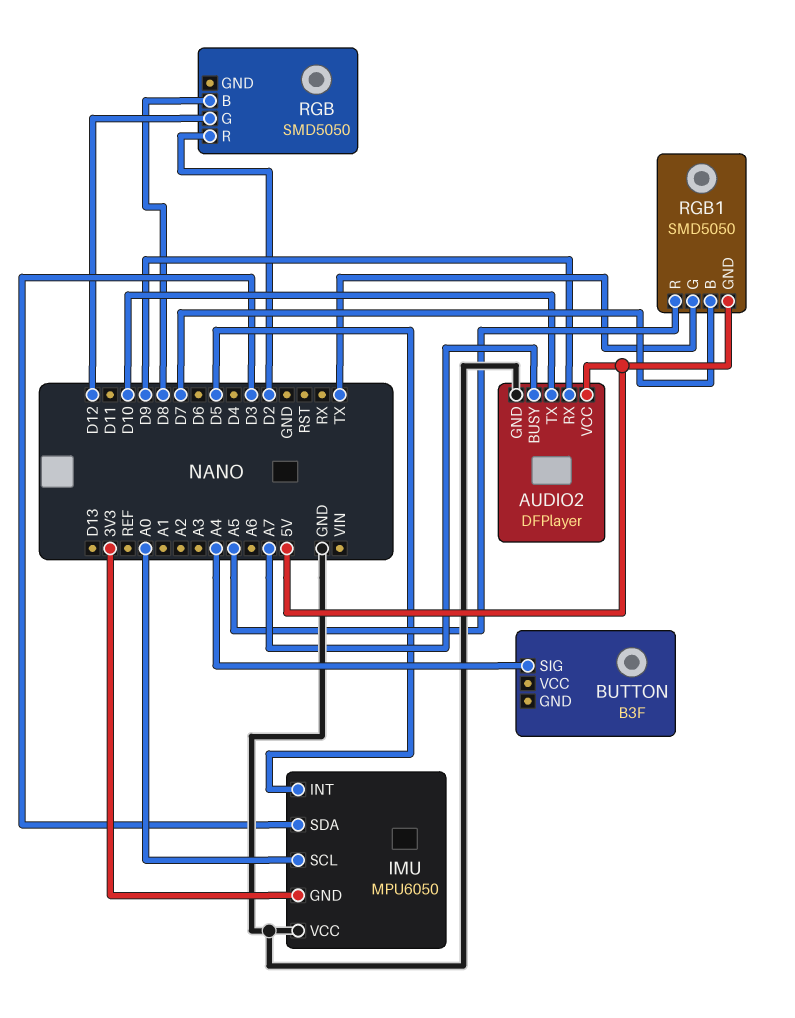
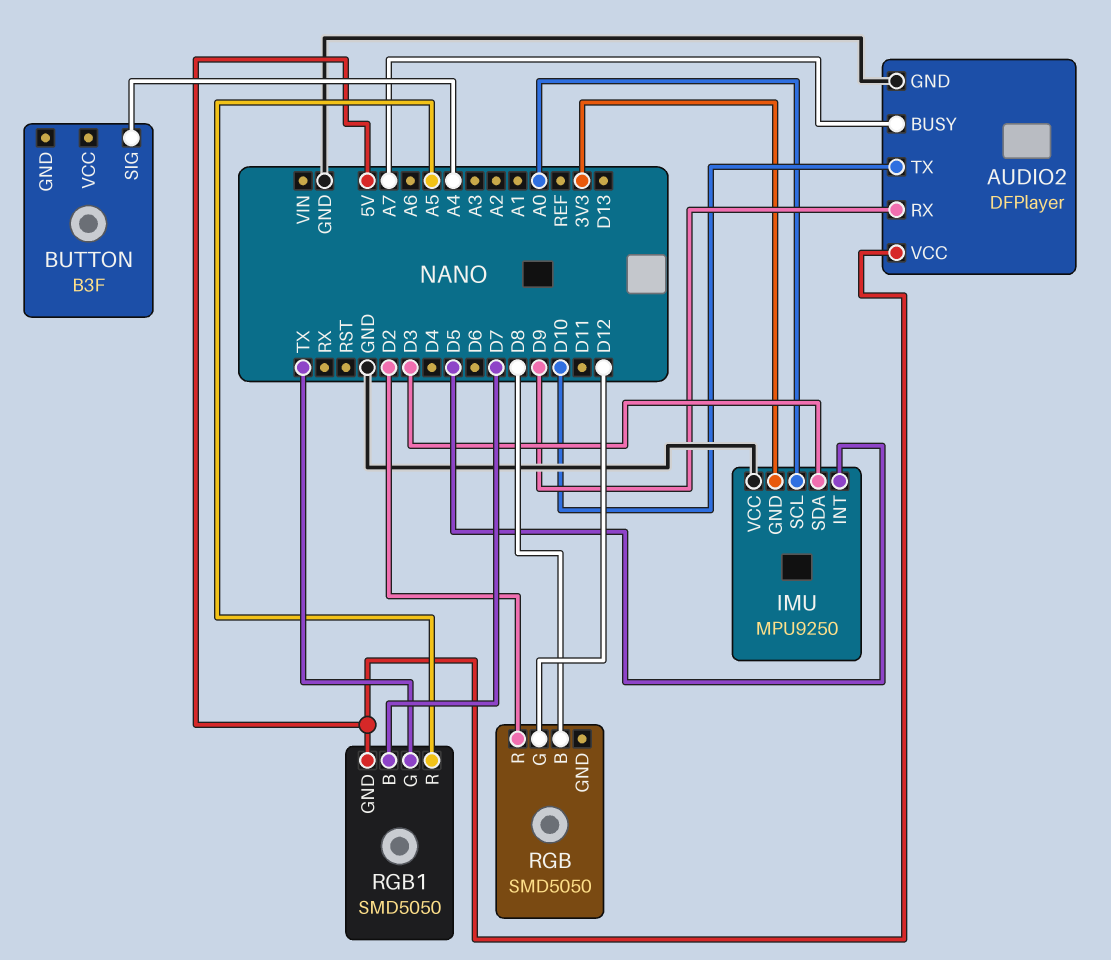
IMU: MPU6050 -> MPU9250

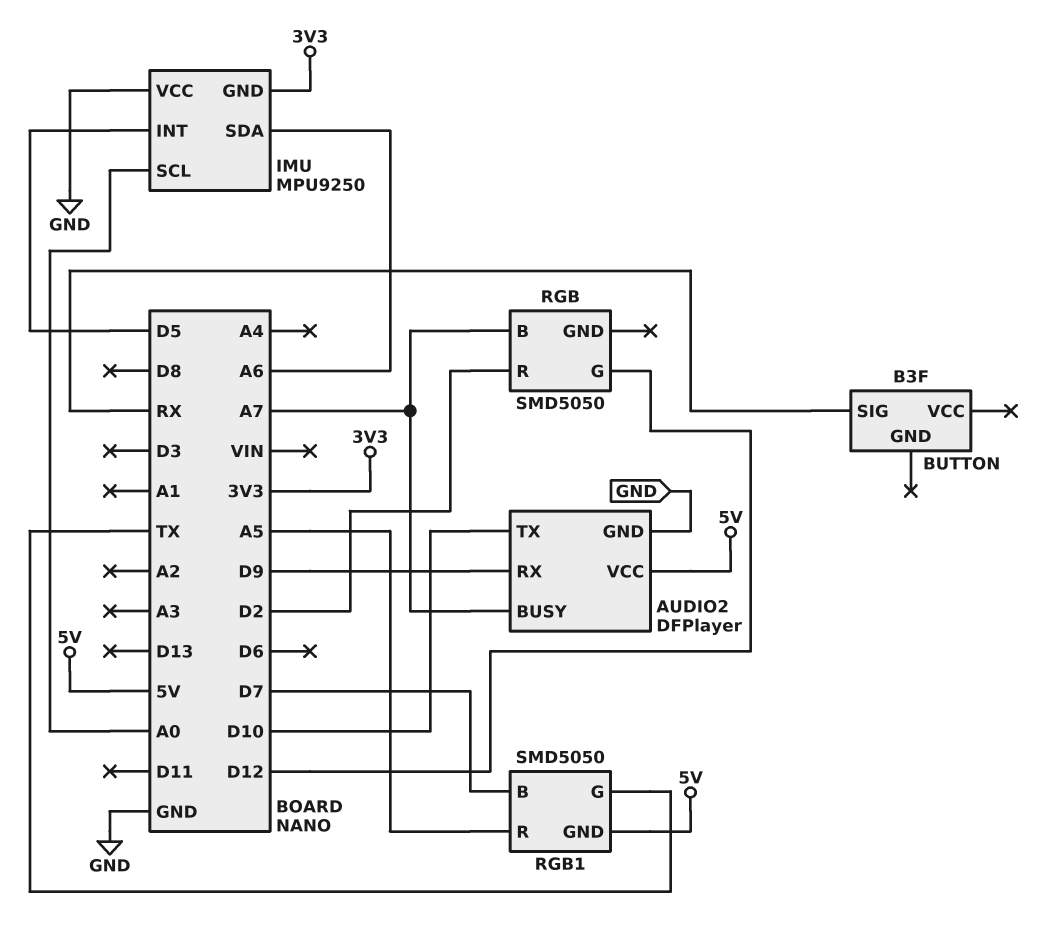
BUTTON pin SIG: A4 -> RX
IMU pin SDA: D3 -> A6
RGB pin B: D8 -> A7

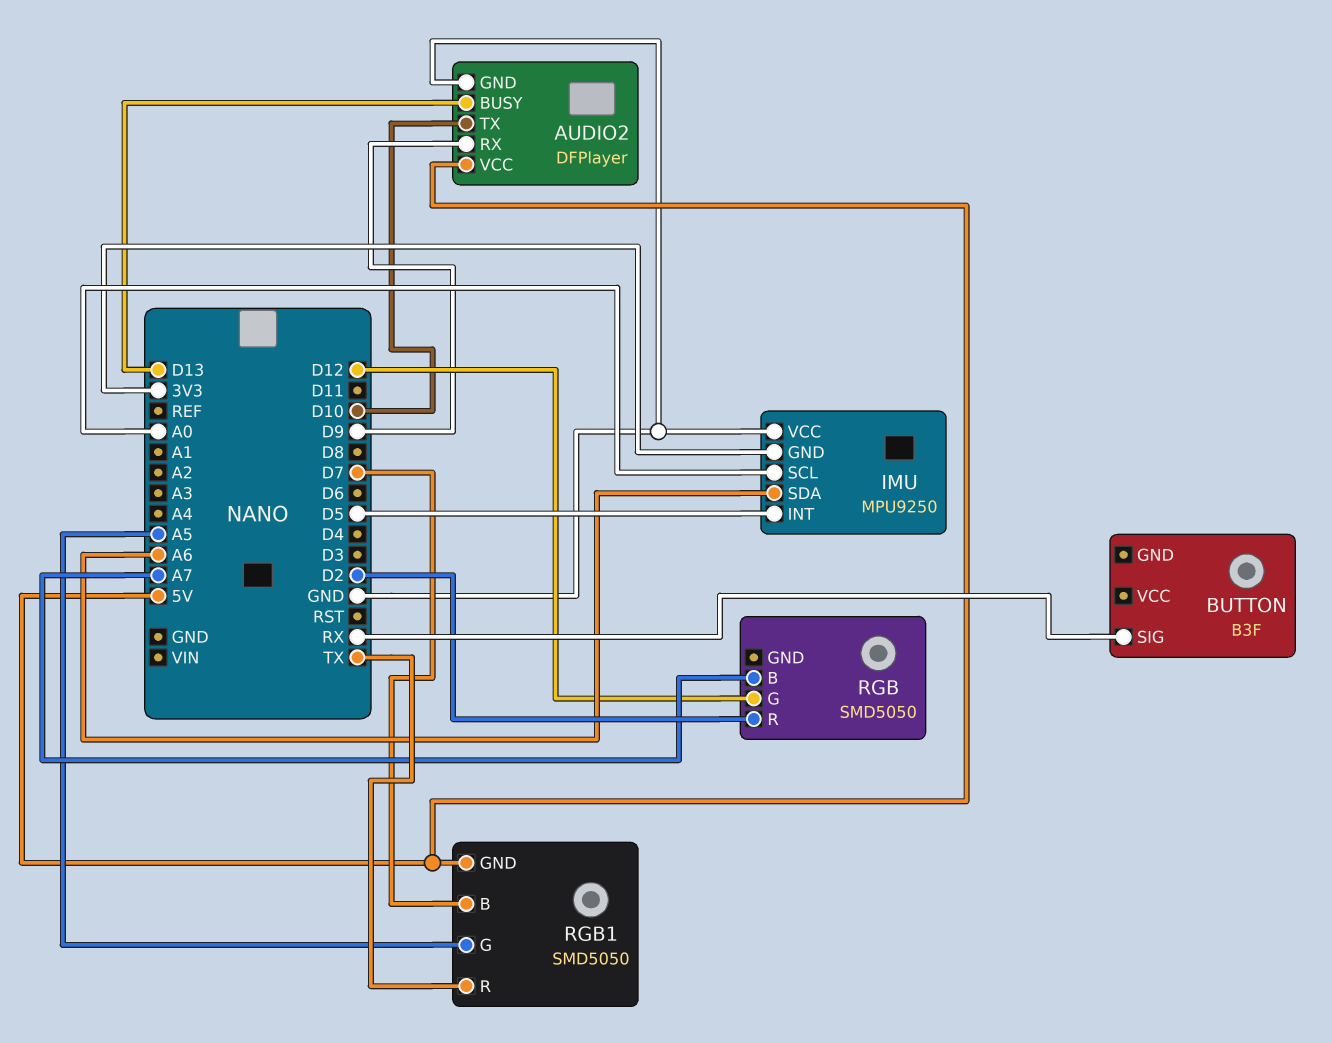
AUDIO2 pin BUSY: A7 -> D13
RGB1 pin G: TX -> A5
RGB1 pin R: A5 -> TX

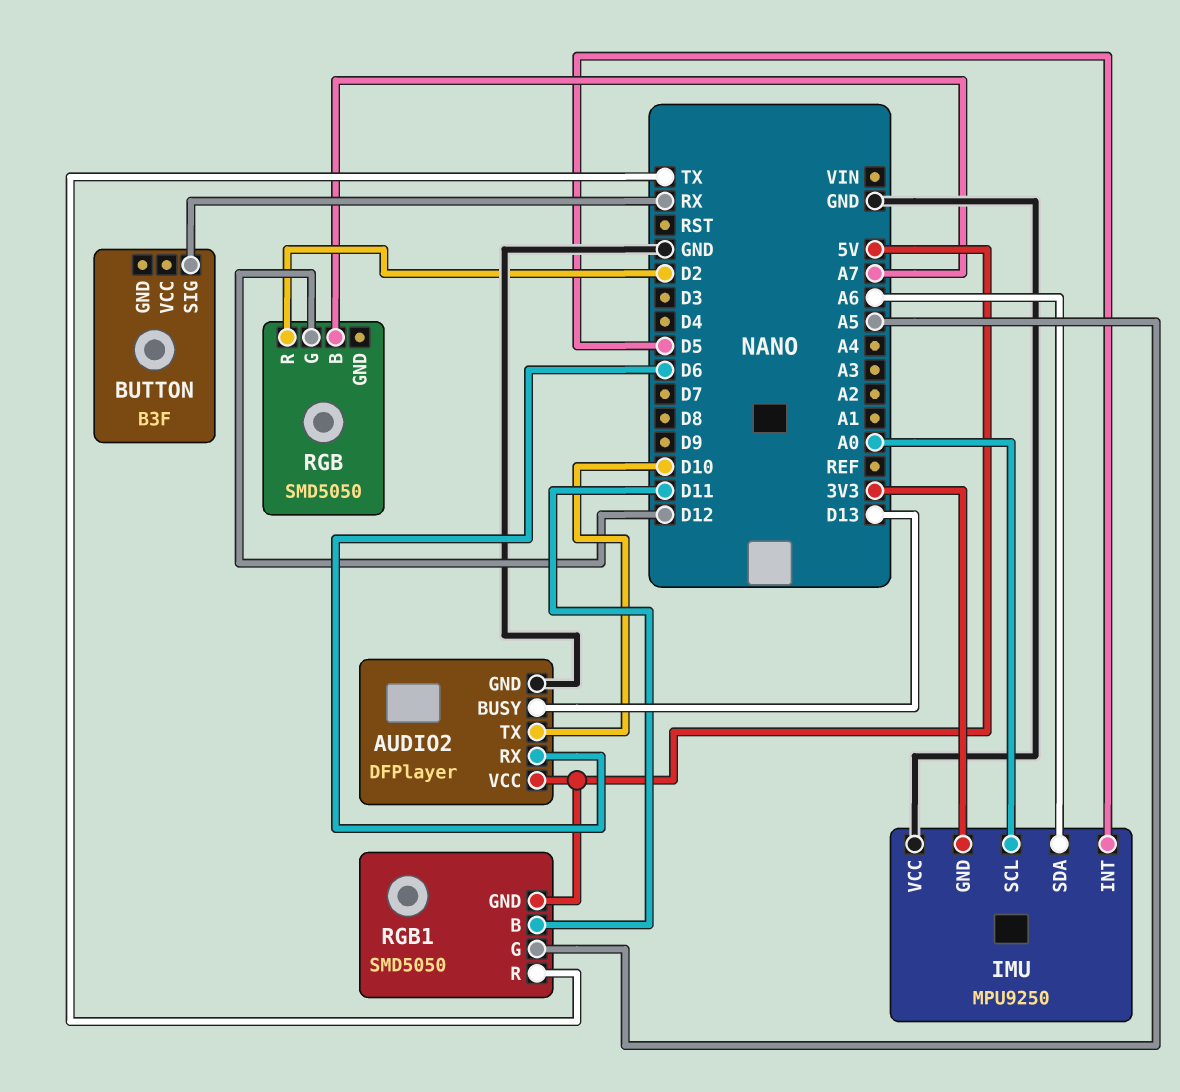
AUDIO2 pin RX: D9 -> D6
RGB1 pin B: D7 -> D11

